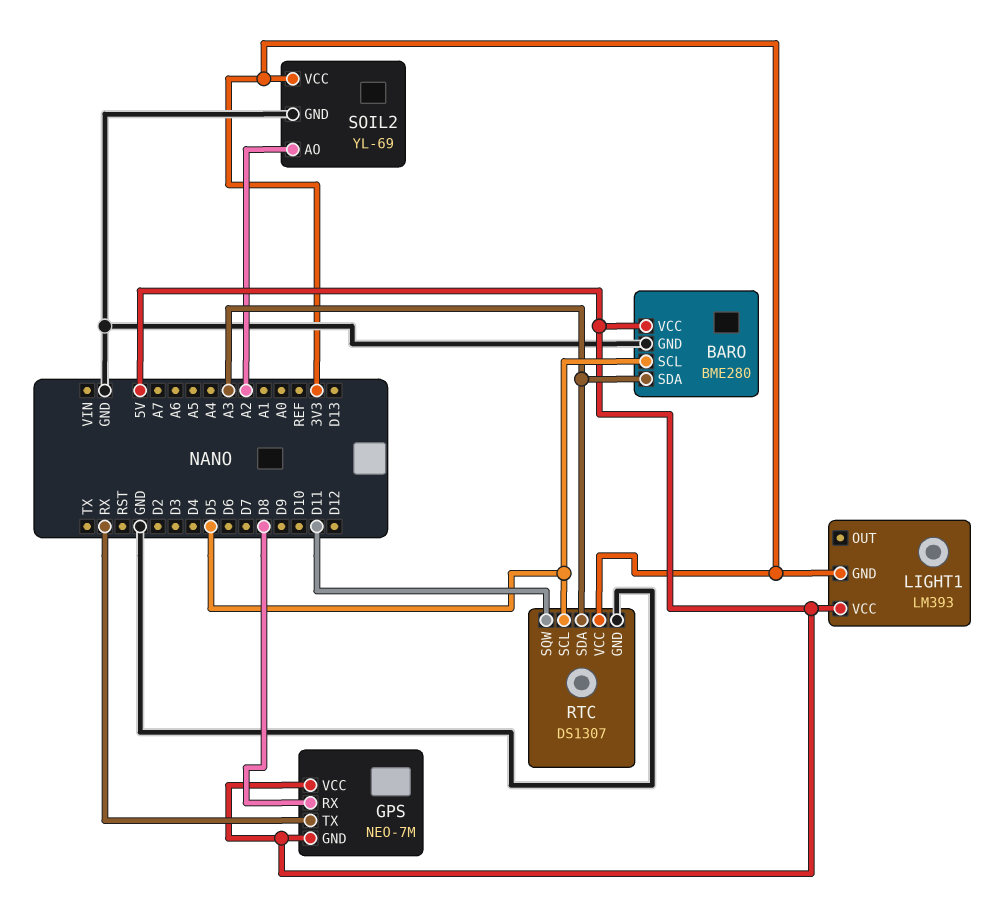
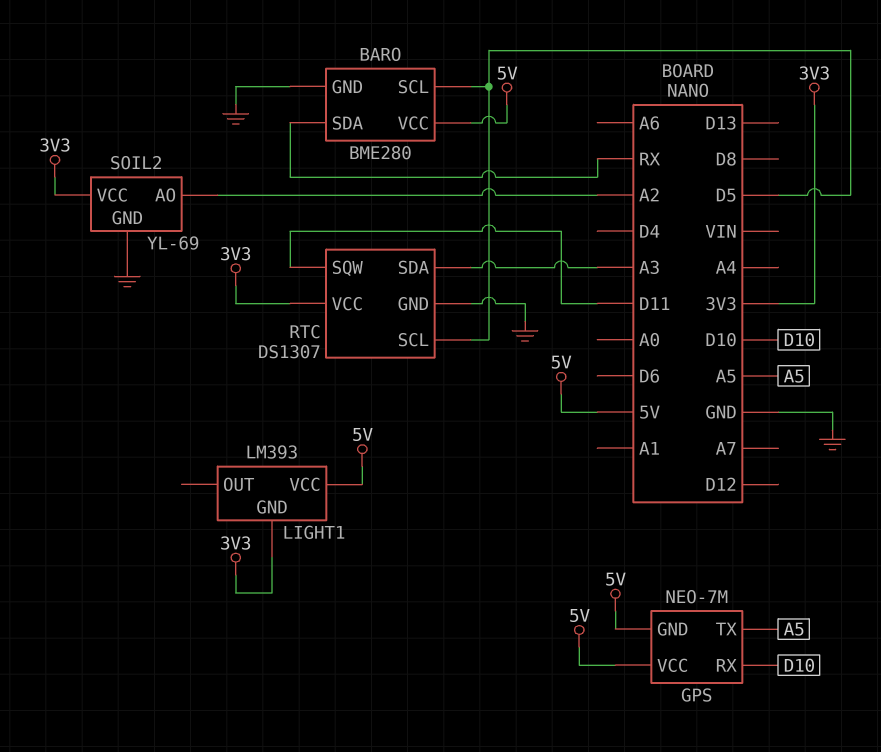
BARO pin SDA: A3 -> RX
GPS pin RX: D8 -> D10
GPS pin TX: RX -> A5

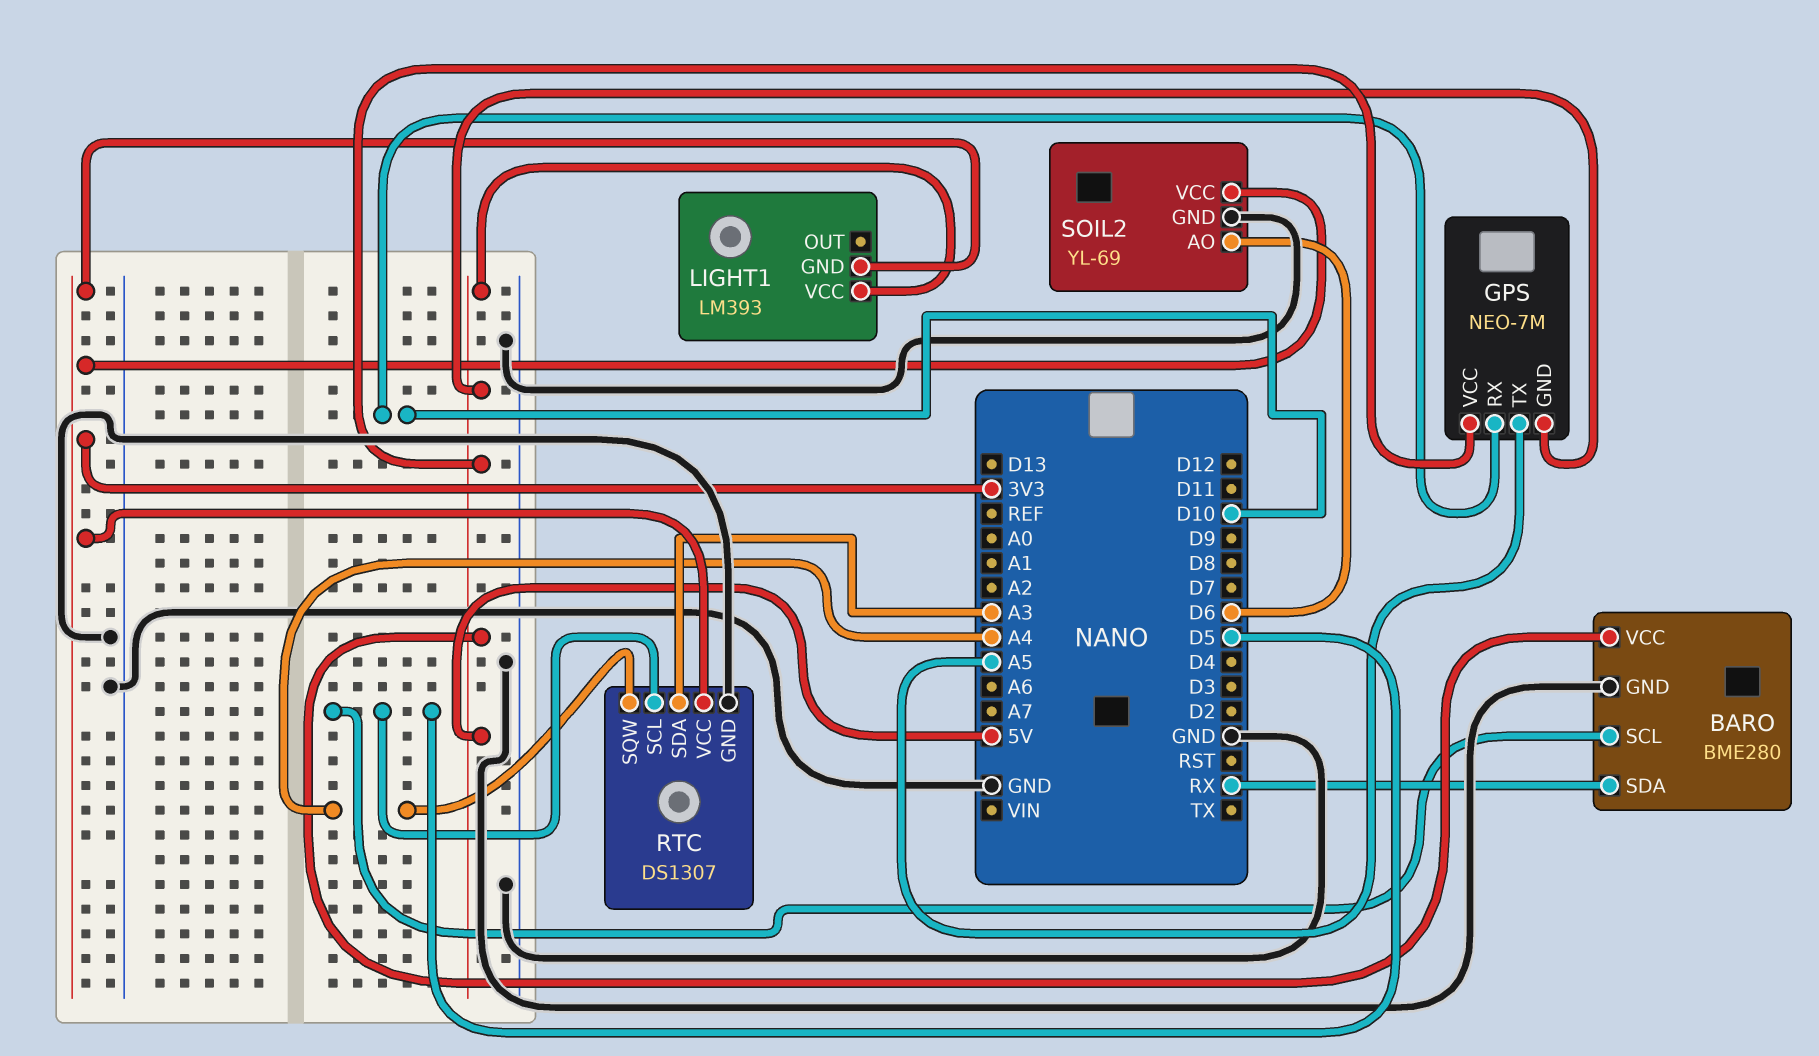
RTC pin SQW: D11 -> A4
SOIL2 pin AO: A2 -> D6

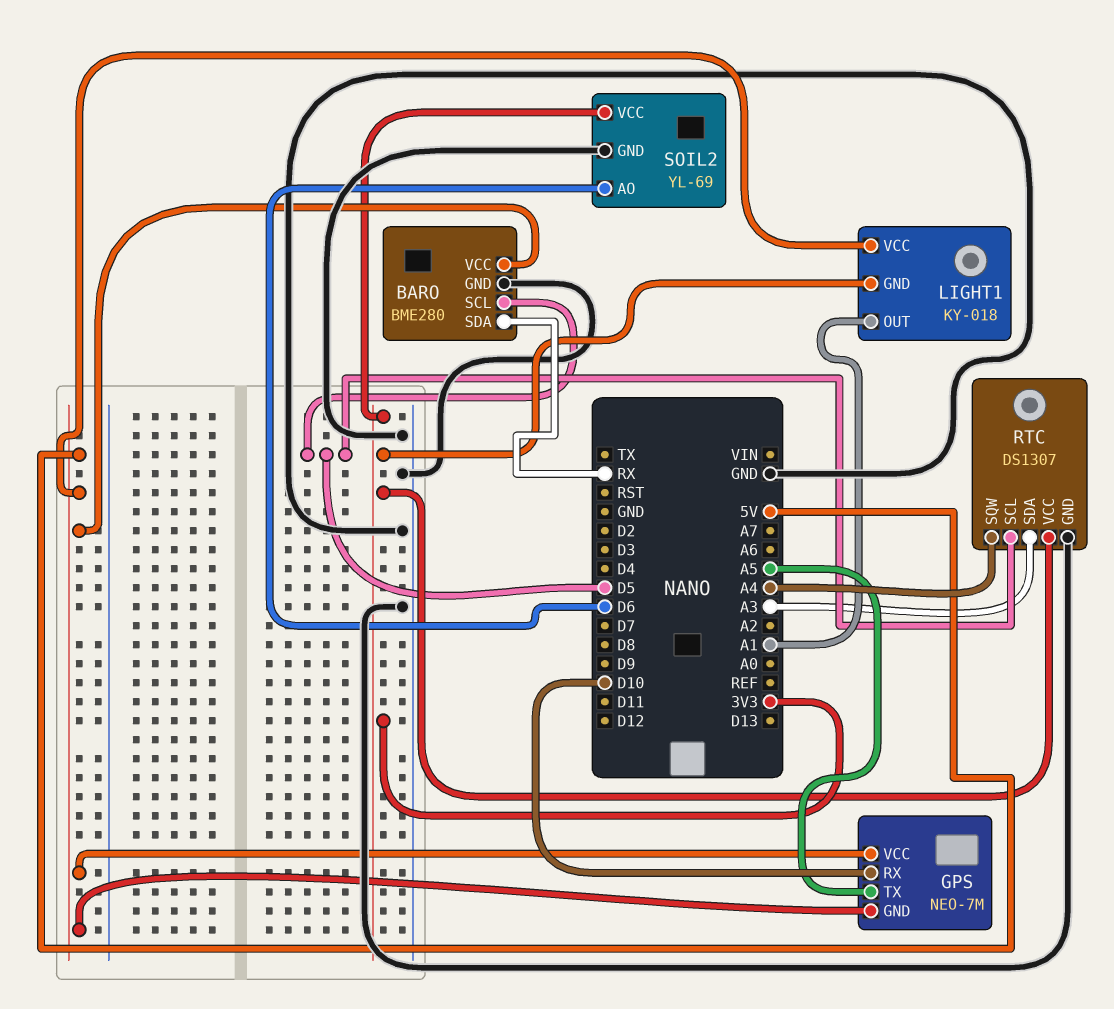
LIGHT1: LM393 -> KY-018
LIGHT1 pin OUT: none -> A1

